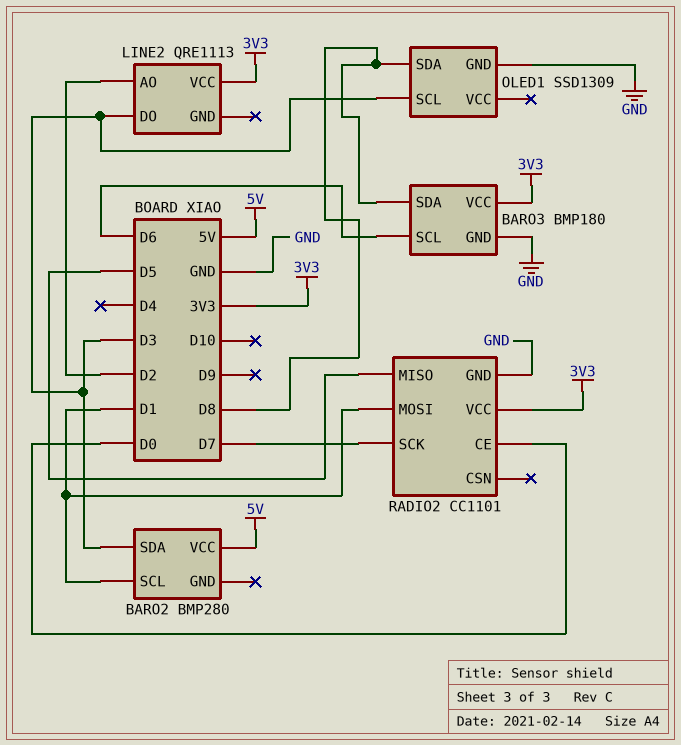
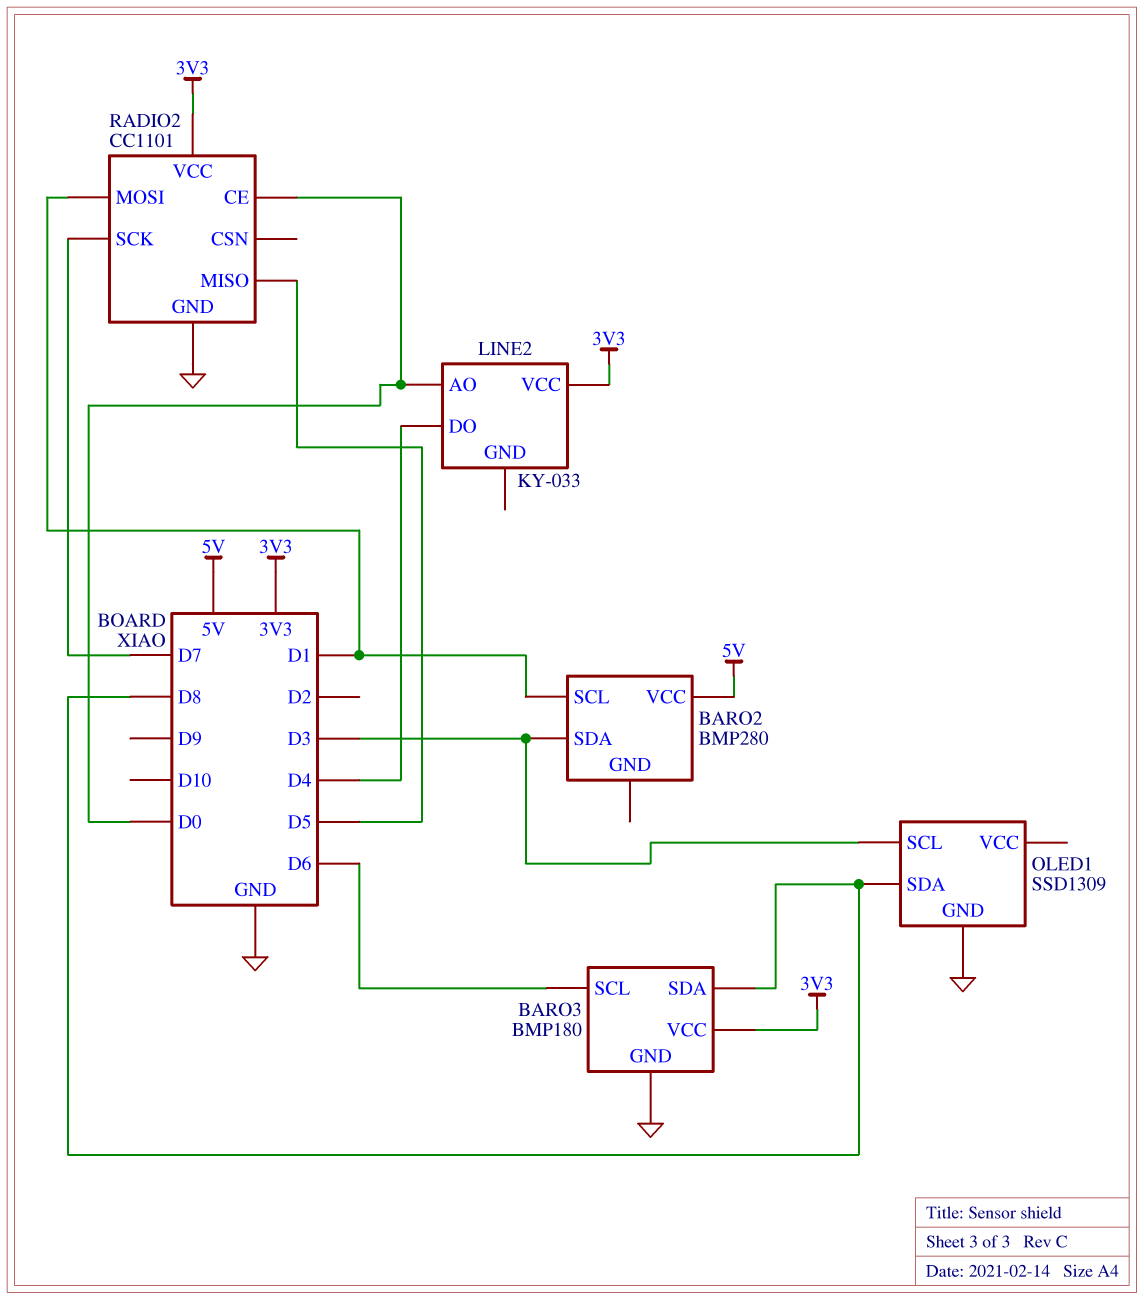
LINE2: QRE1113 -> KY-033
LINE2 pin AO: D2 -> D0
LINE2 pin DO: D3 -> D4

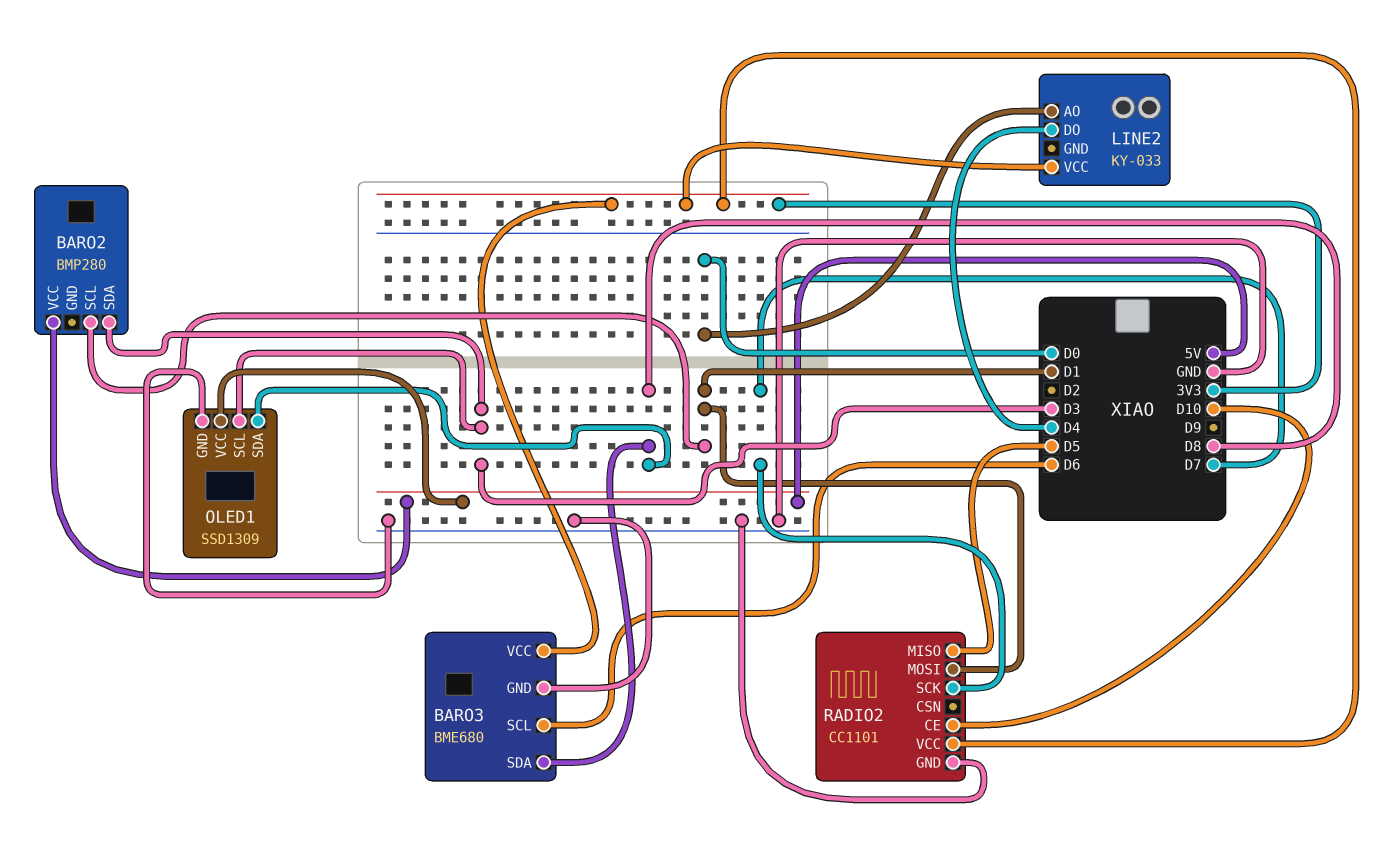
BARO3: BMP180 -> BME680
OLED1 pin VCC: none -> 5V
RADIO2 pin CE: D0 -> D10

